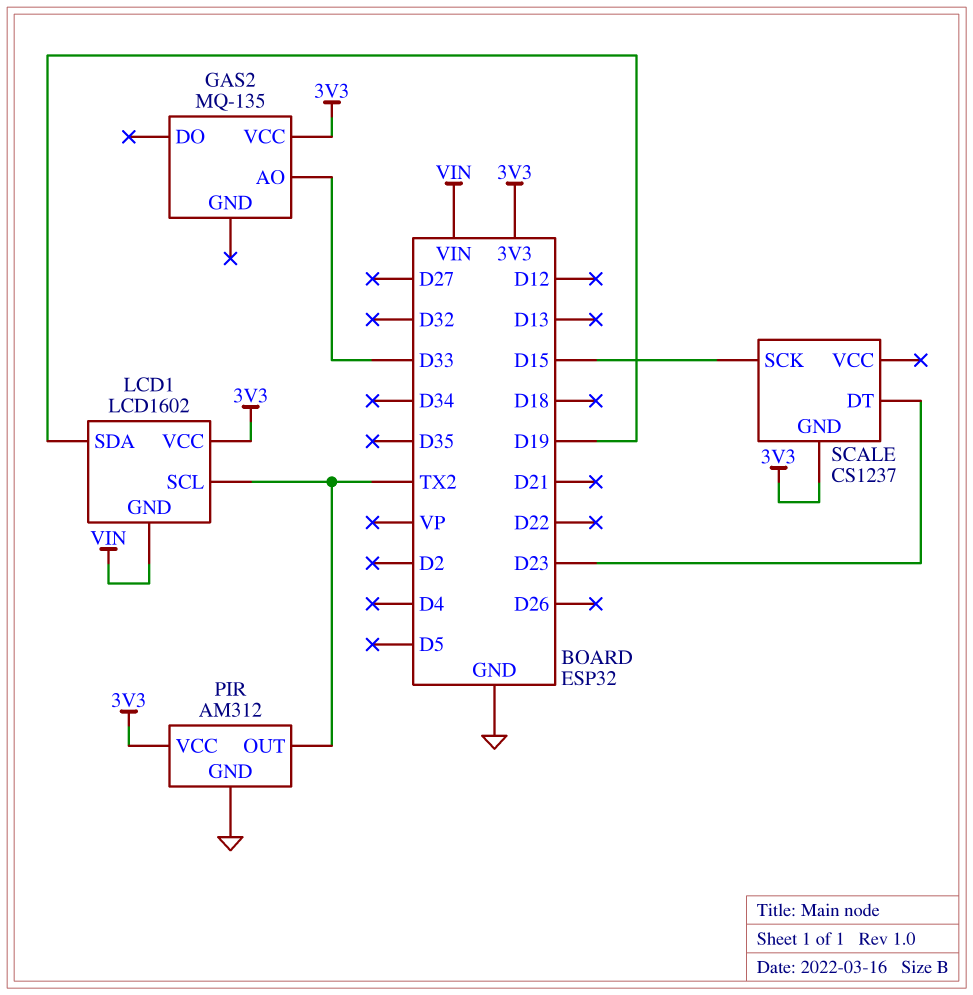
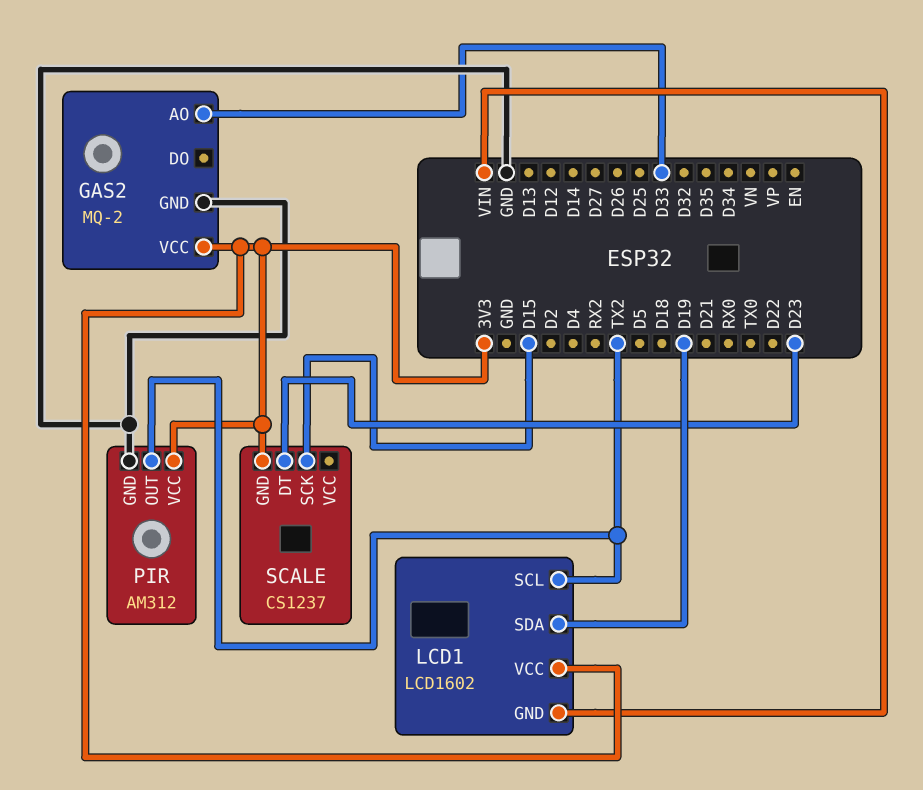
GAS2: MQ-135 -> MQ-2
GAS2 pin GND: none -> GND

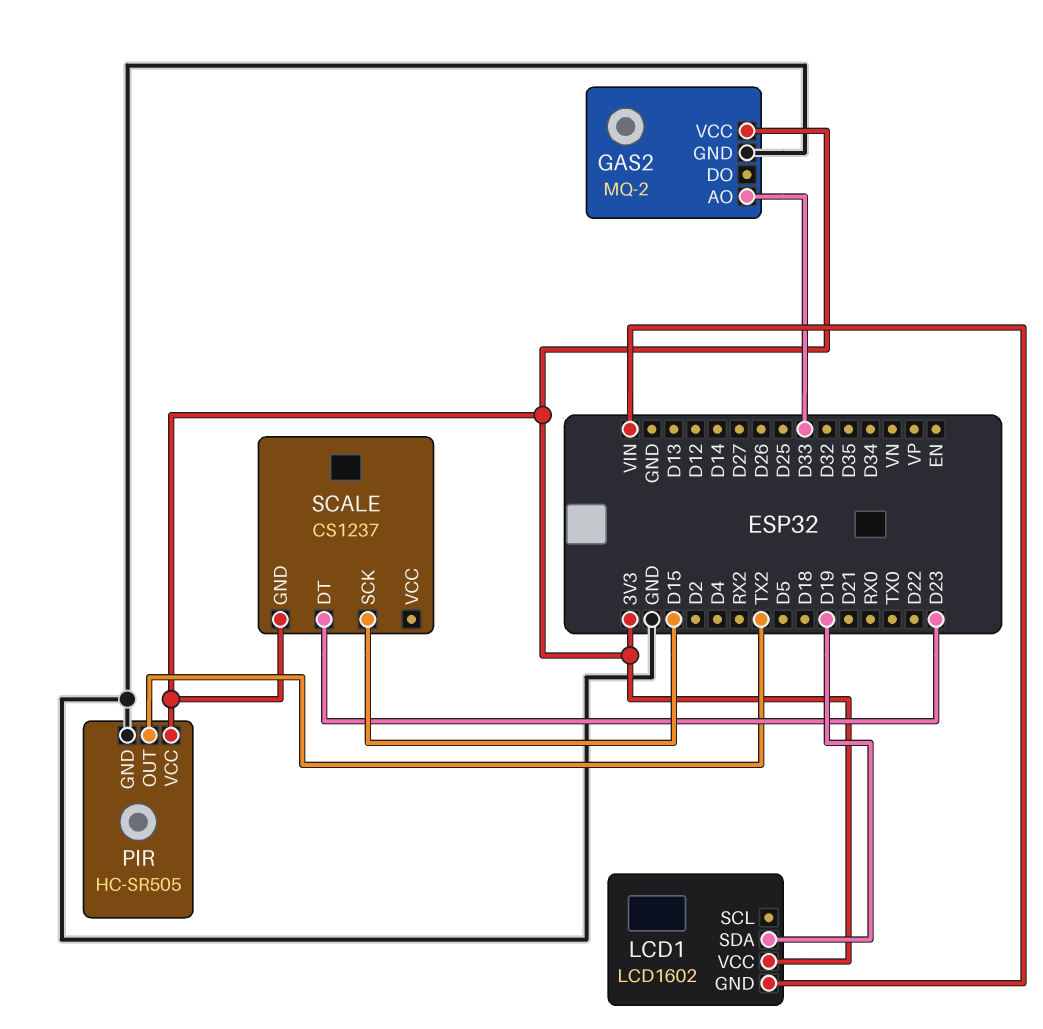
LCD1 pin SCL: TX2 -> none
PIR: AM312 -> HC-SR505

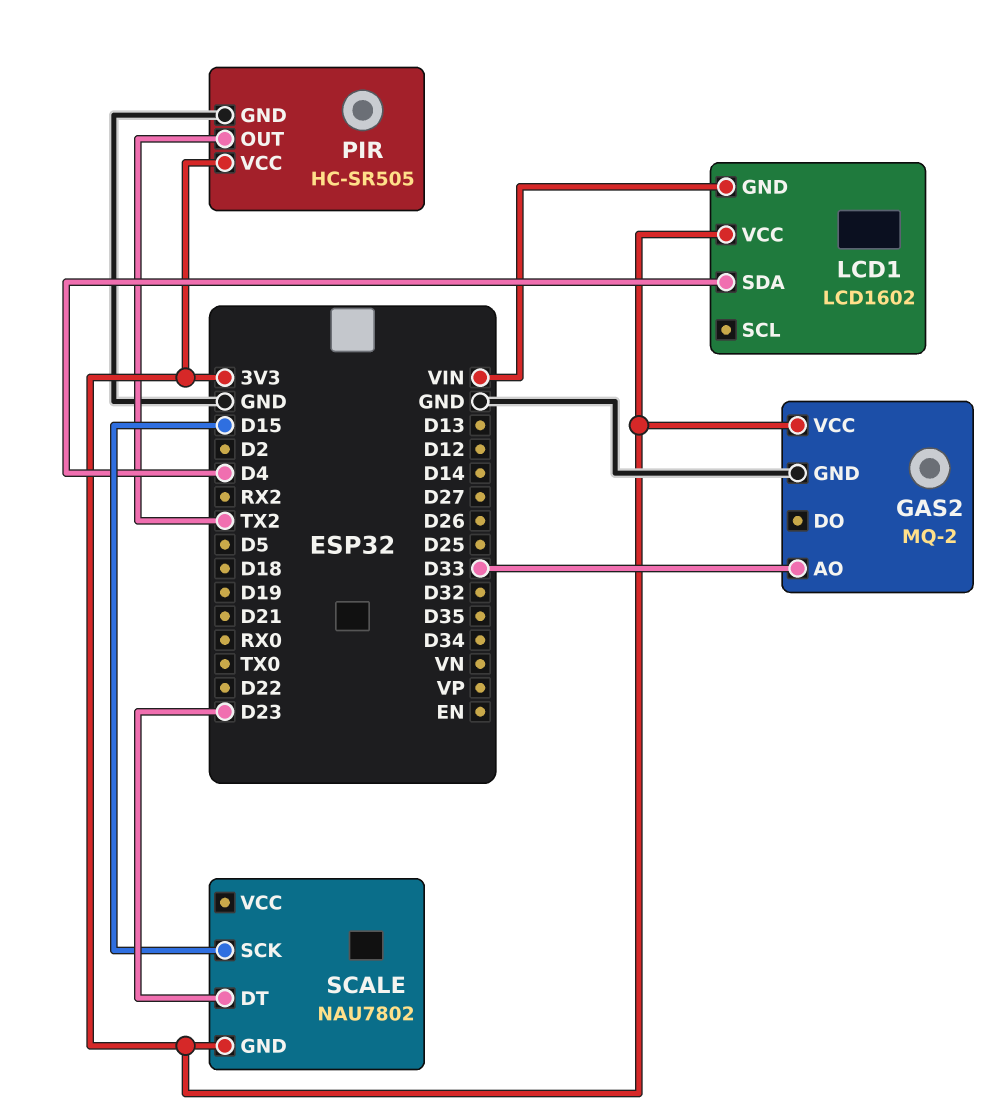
LCD1 pin SDA: D19 -> D4
SCALE: CS1237 -> NAU7802

